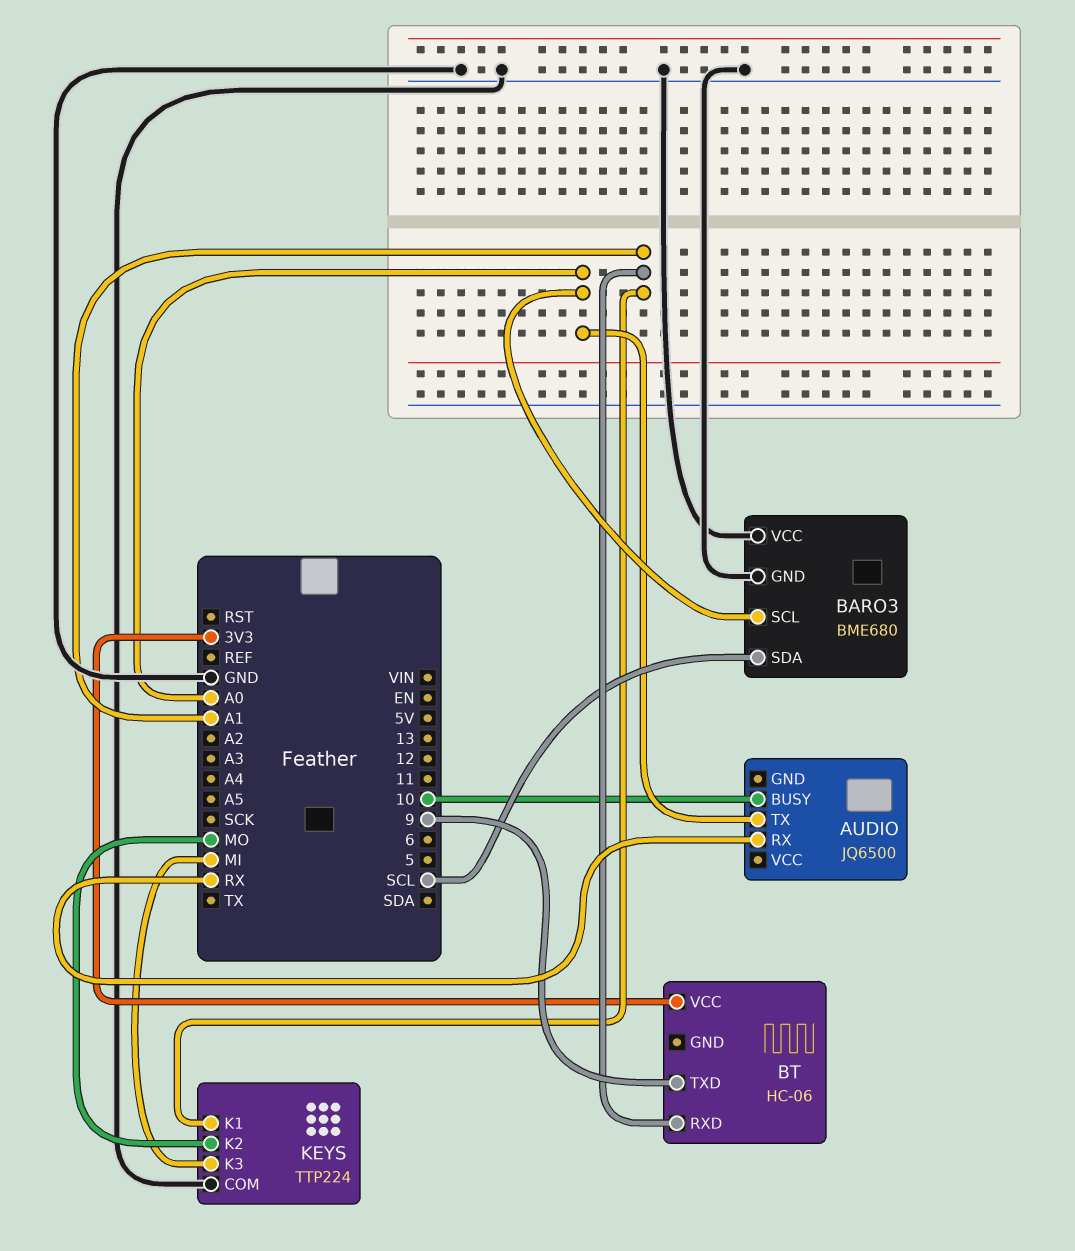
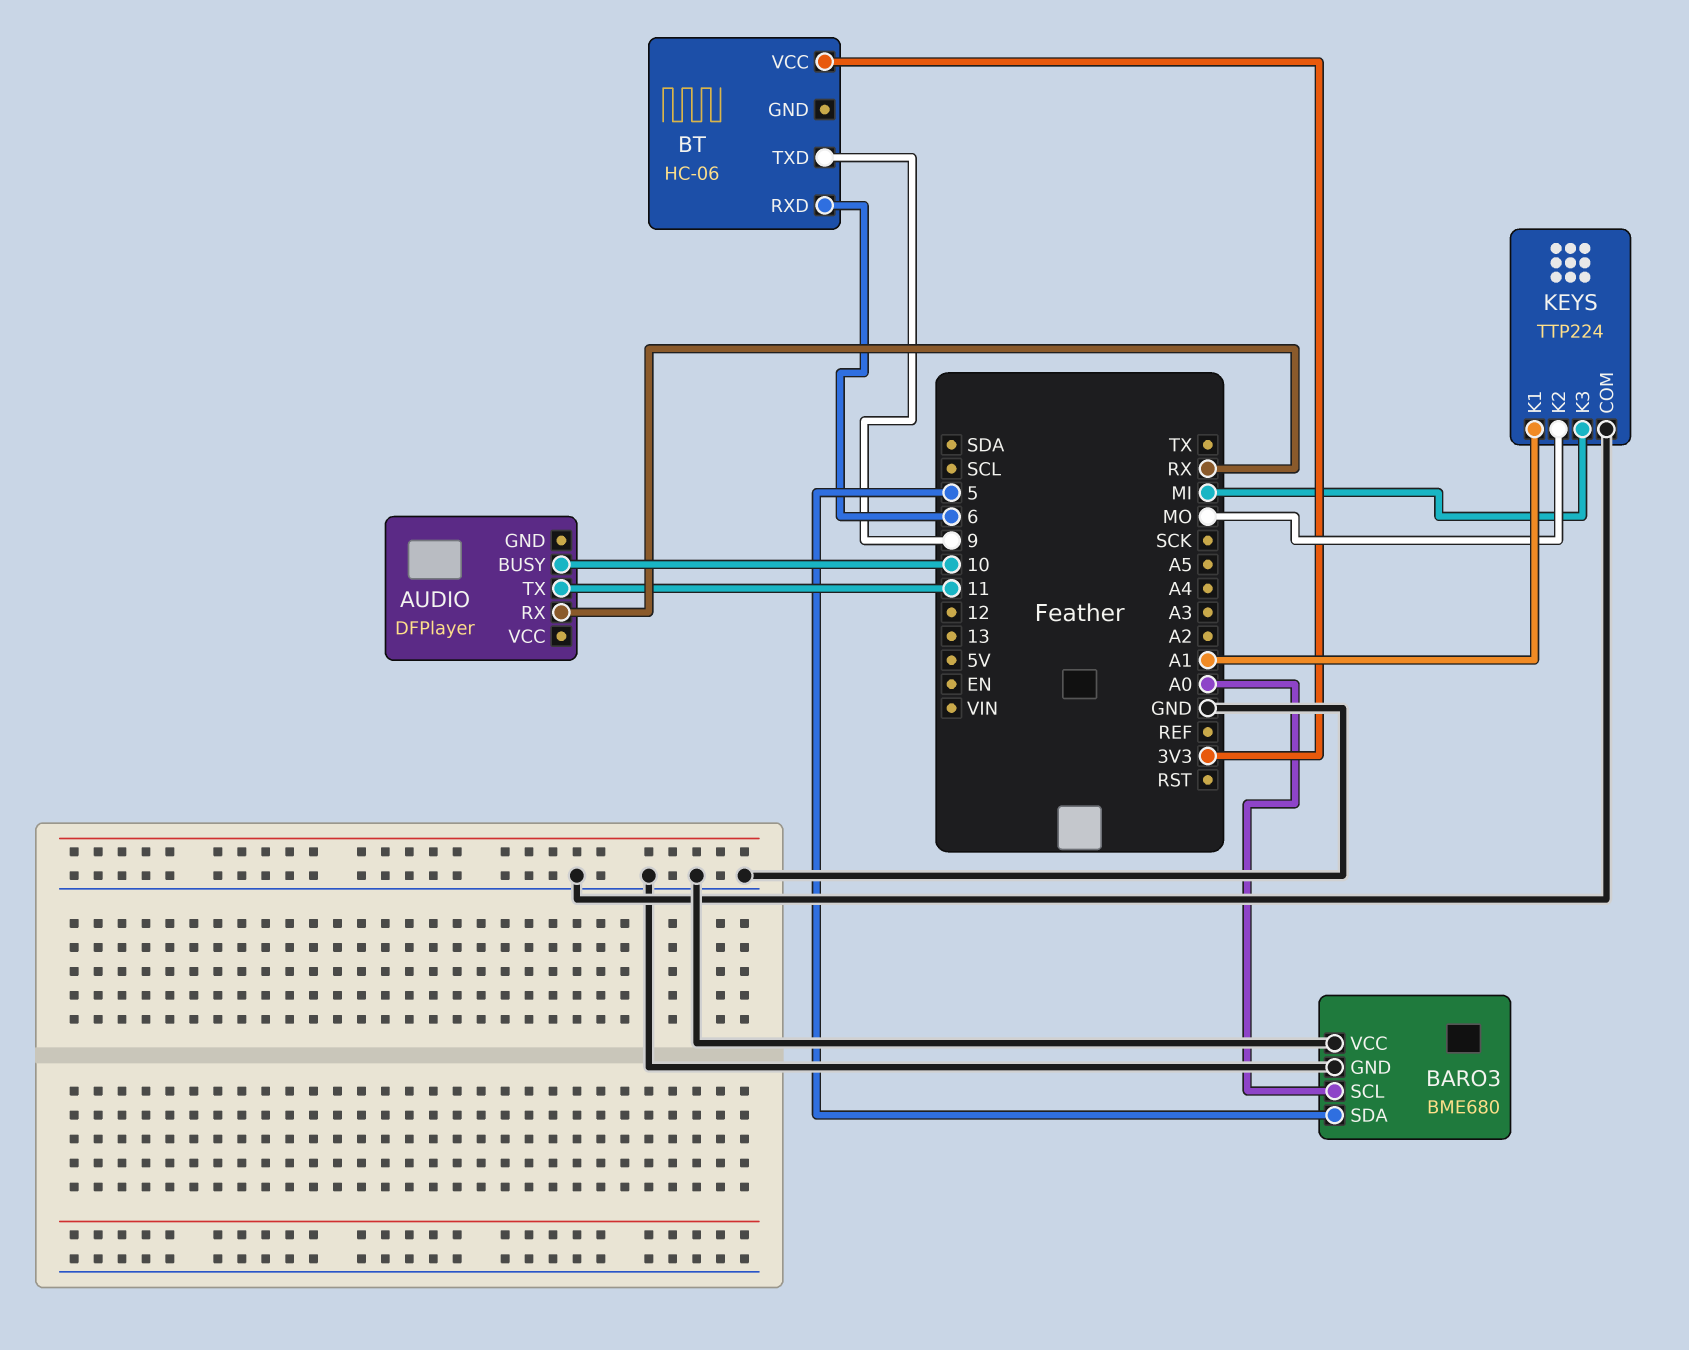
AUDIO: JQ6500 -> DFPlayer
AUDIO pin TX: A0 -> 11
BARO3 pin SDA: SCL -> 5
BT pin RXD: A1 -> 6

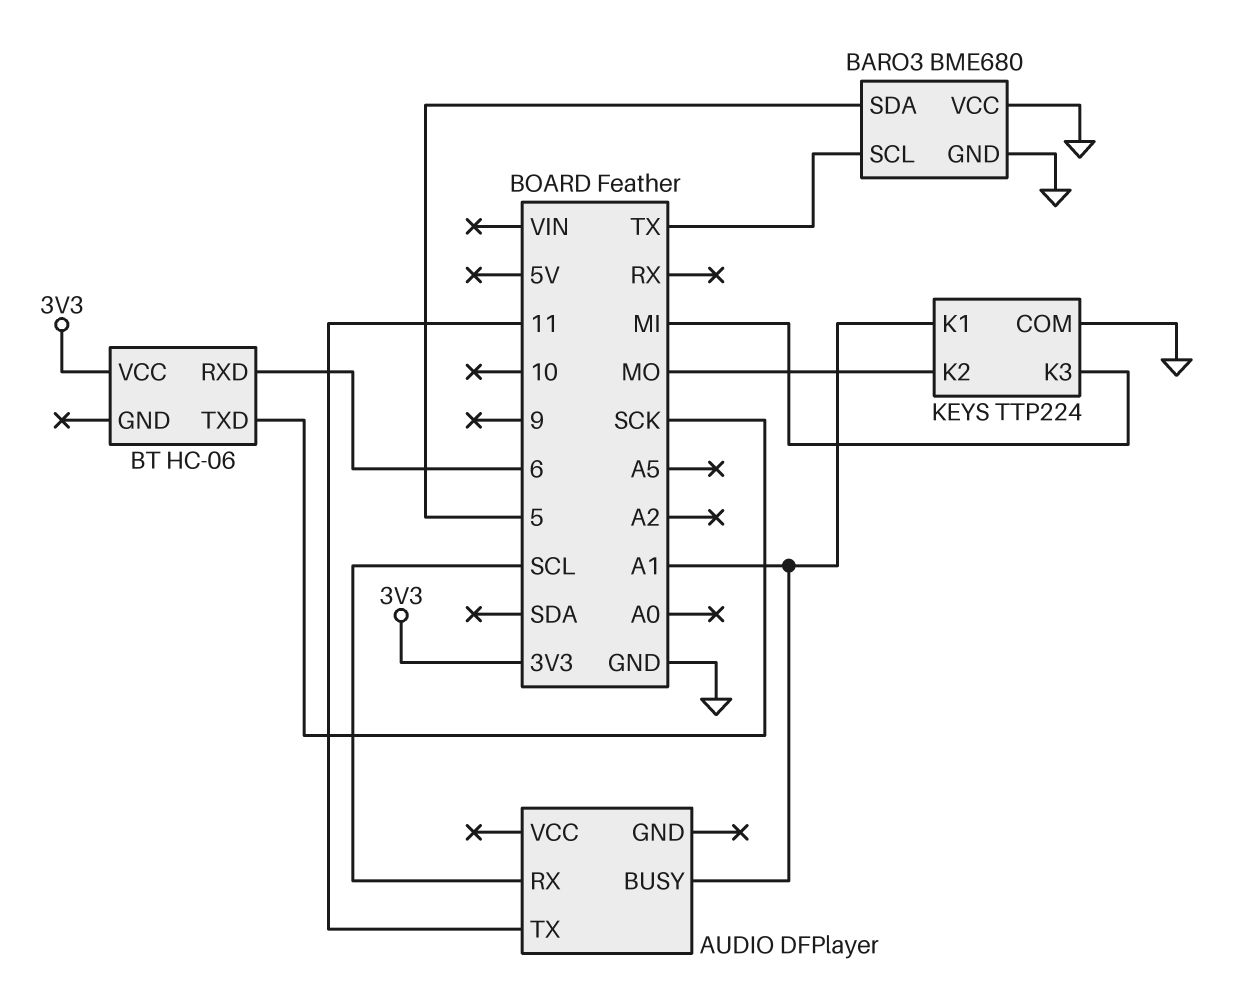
AUDIO pin BUSY: 10 -> A1
AUDIO pin RX: RX -> SCL
BARO3 pin SCL: A0 -> TX
BT pin TXD: 9 -> SCK

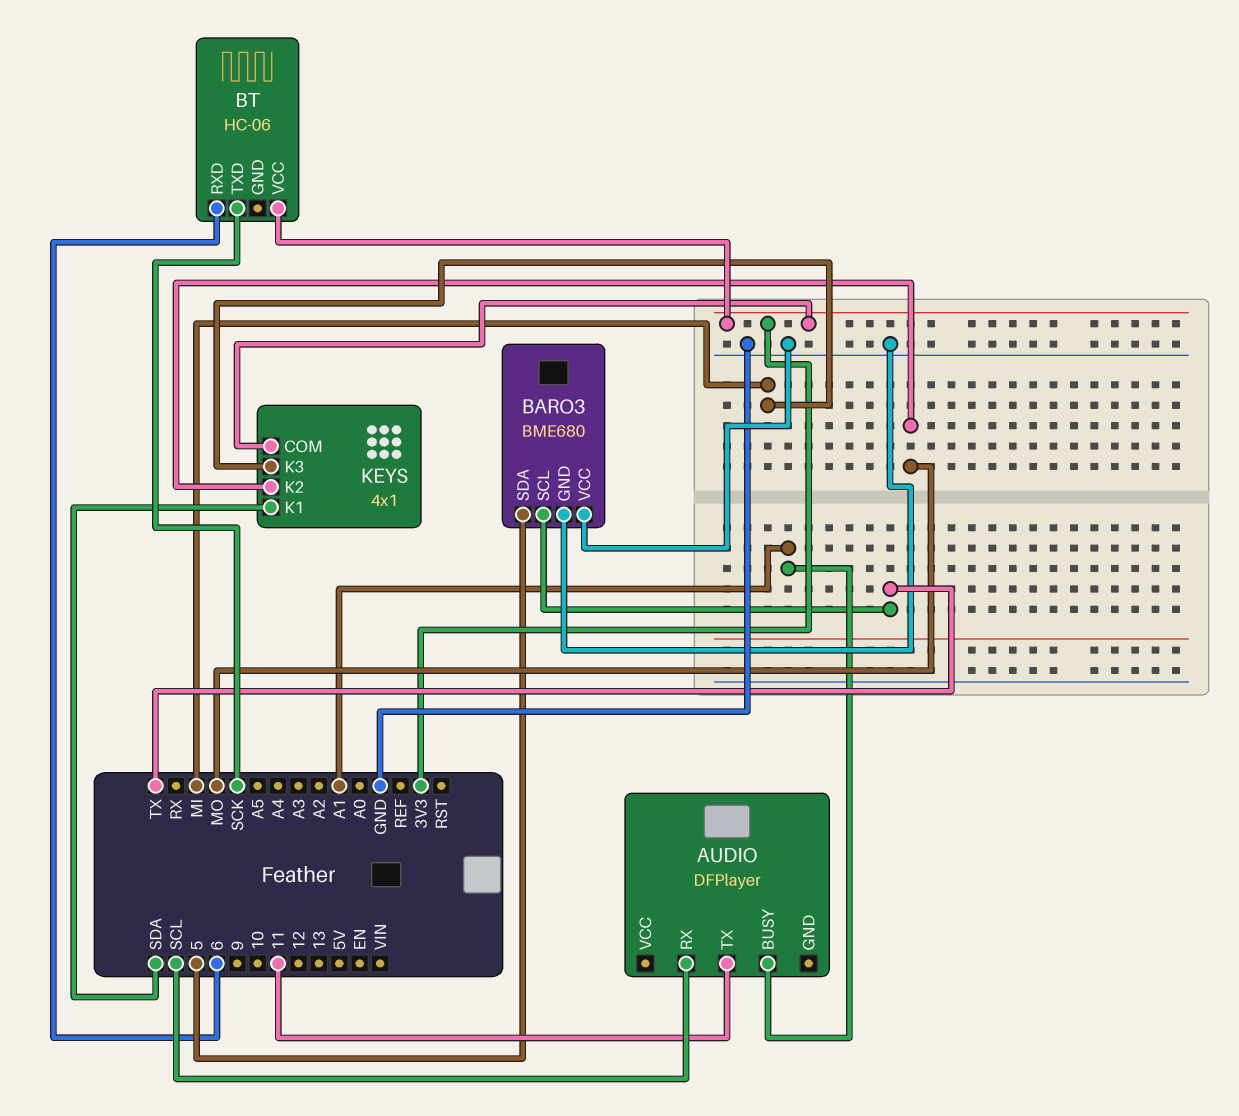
KEYS: TTP224 -> 4x1
KEYS pin COM: GND -> 3V3
KEYS pin K1: A1 -> SDA

